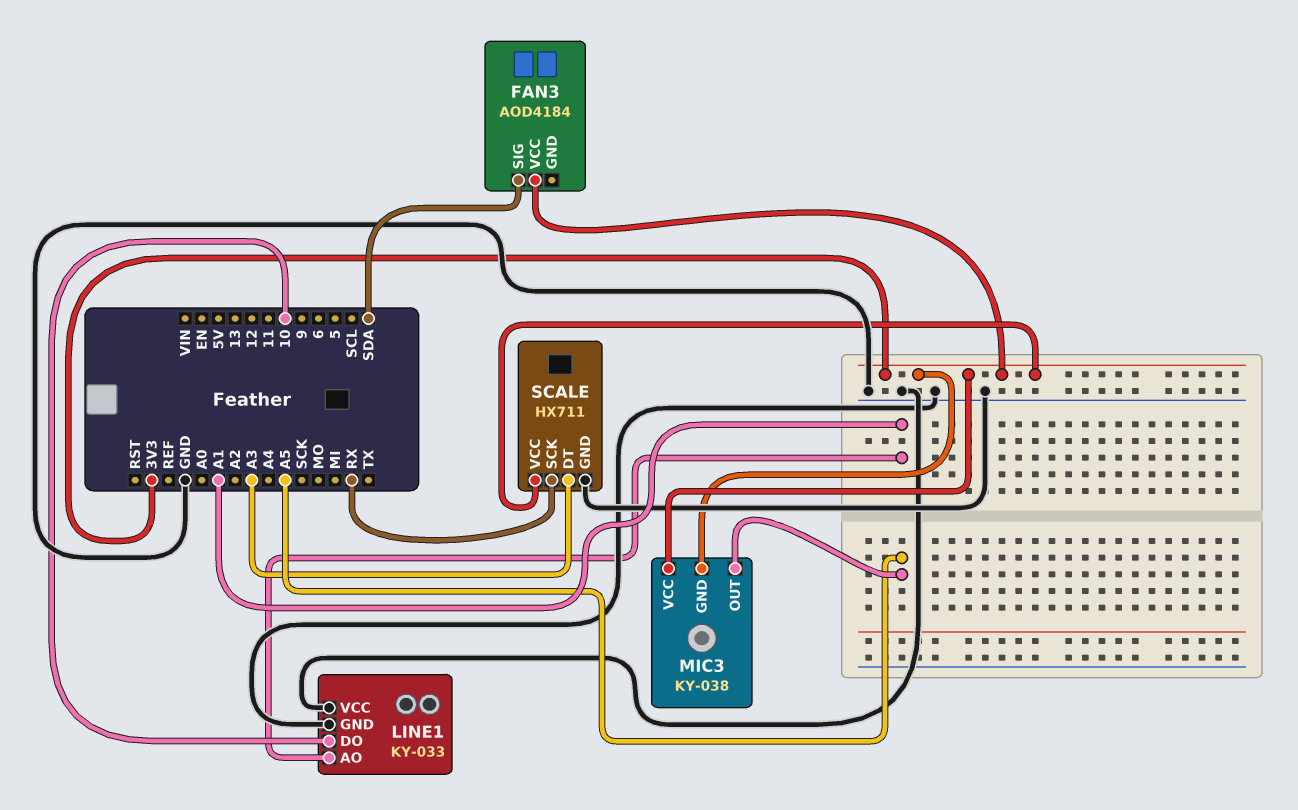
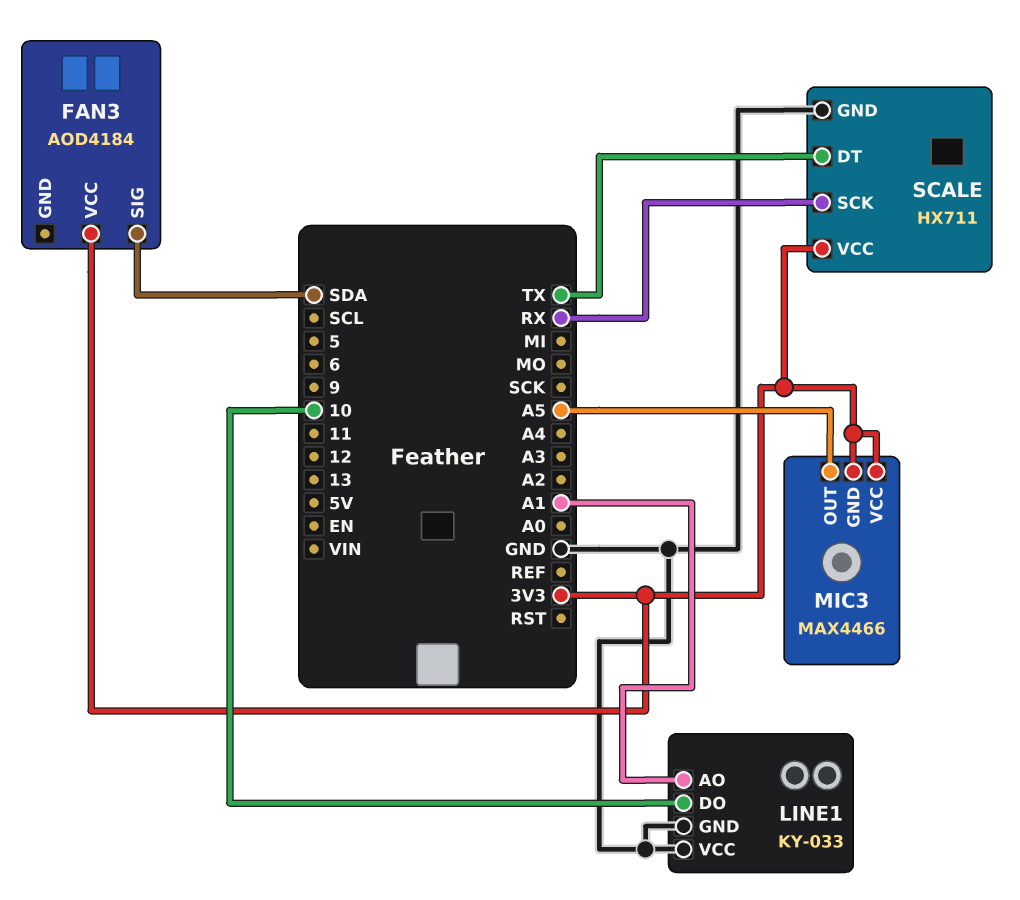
MIC3: KY-038 -> MAX4466
SCALE pin DT: A3 -> TX

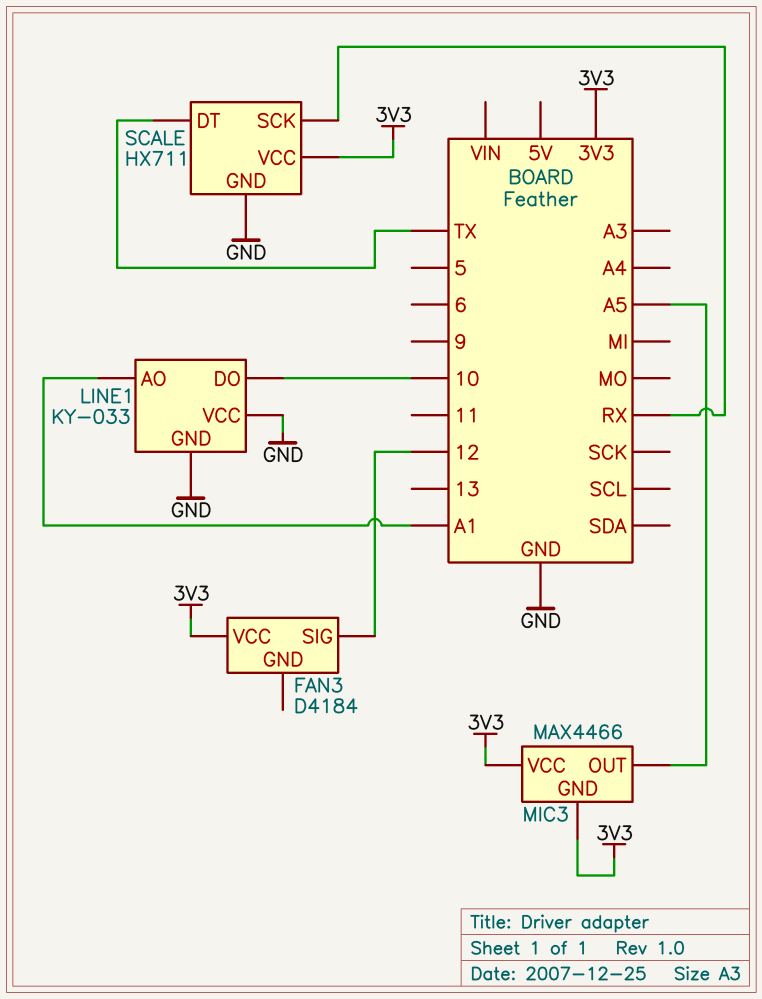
FAN3: AOD4184 -> D4184
FAN3 pin SIG: SDA -> 12

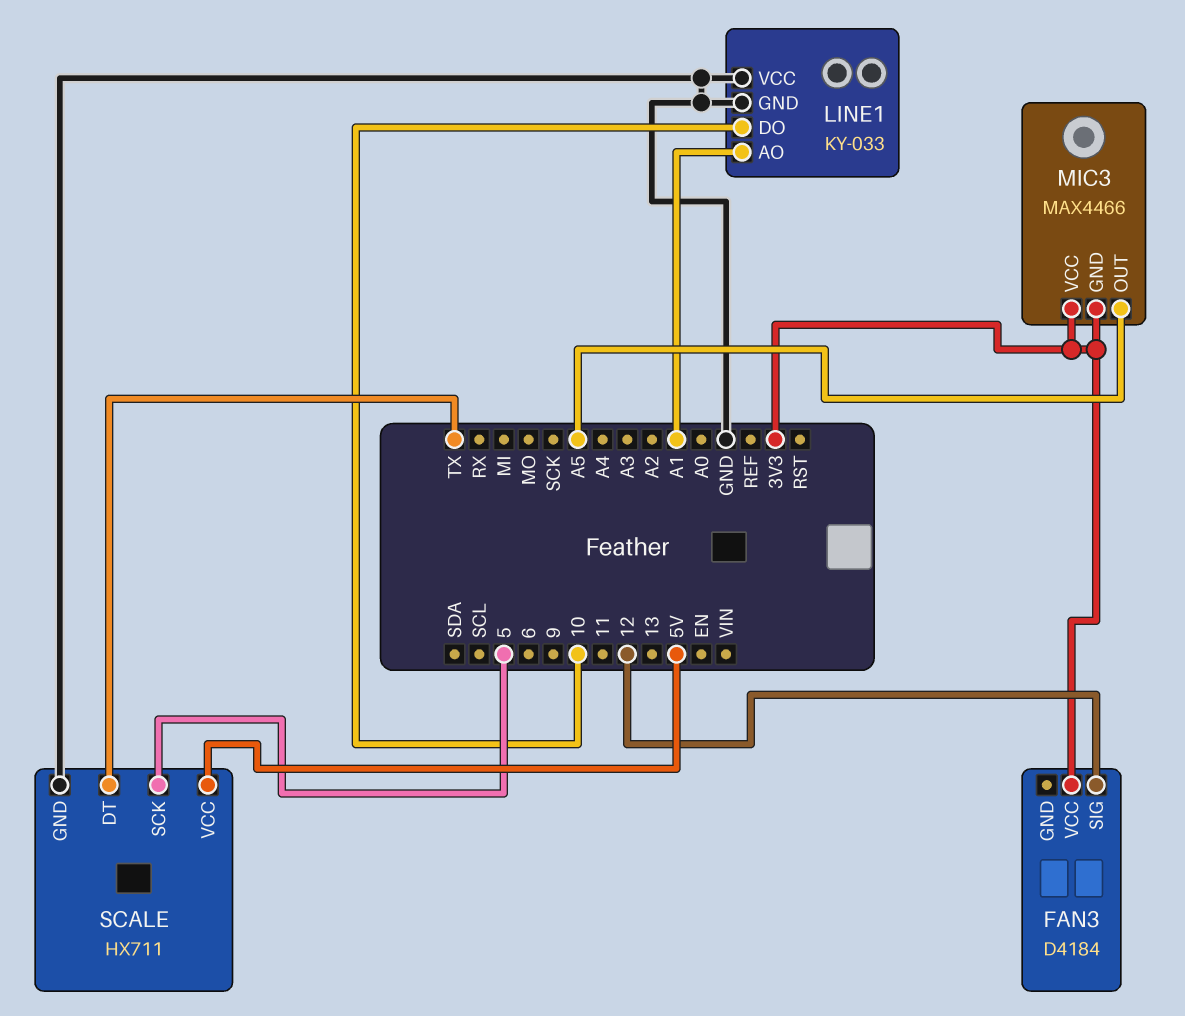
SCALE pin SCK: RX -> 5
SCALE pin VCC: 3V3 -> 5V

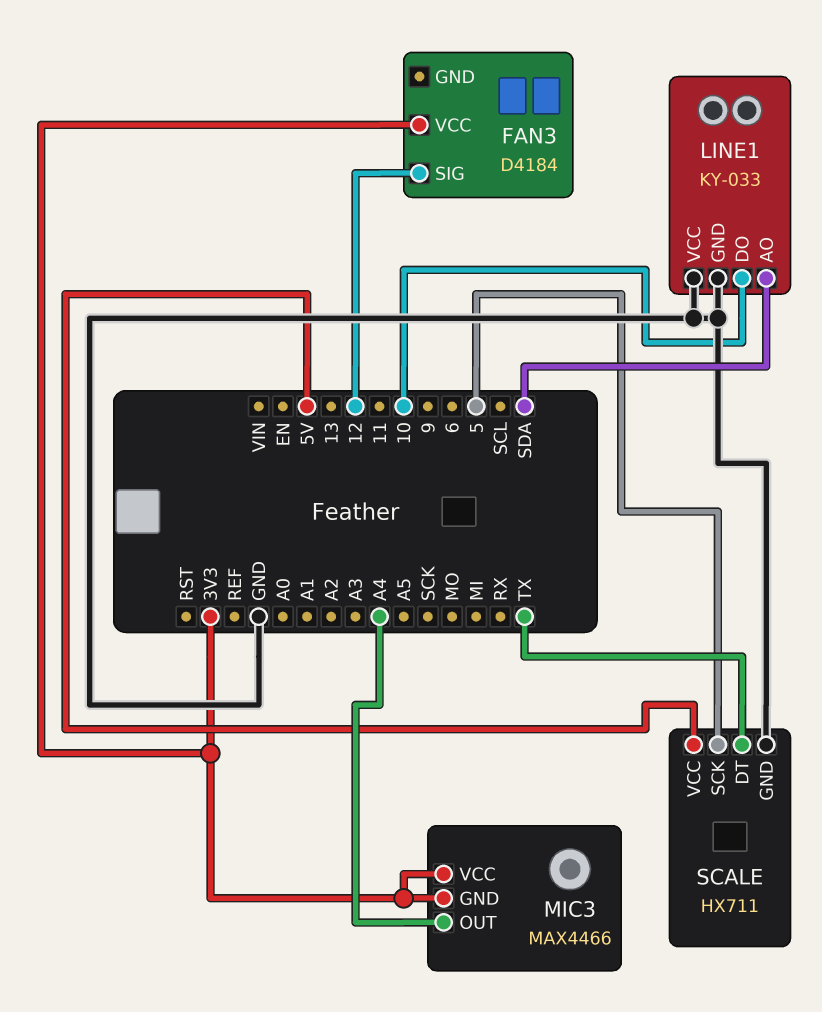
LINE1 pin AO: A1 -> SDA
MIC3 pin OUT: A5 -> A4

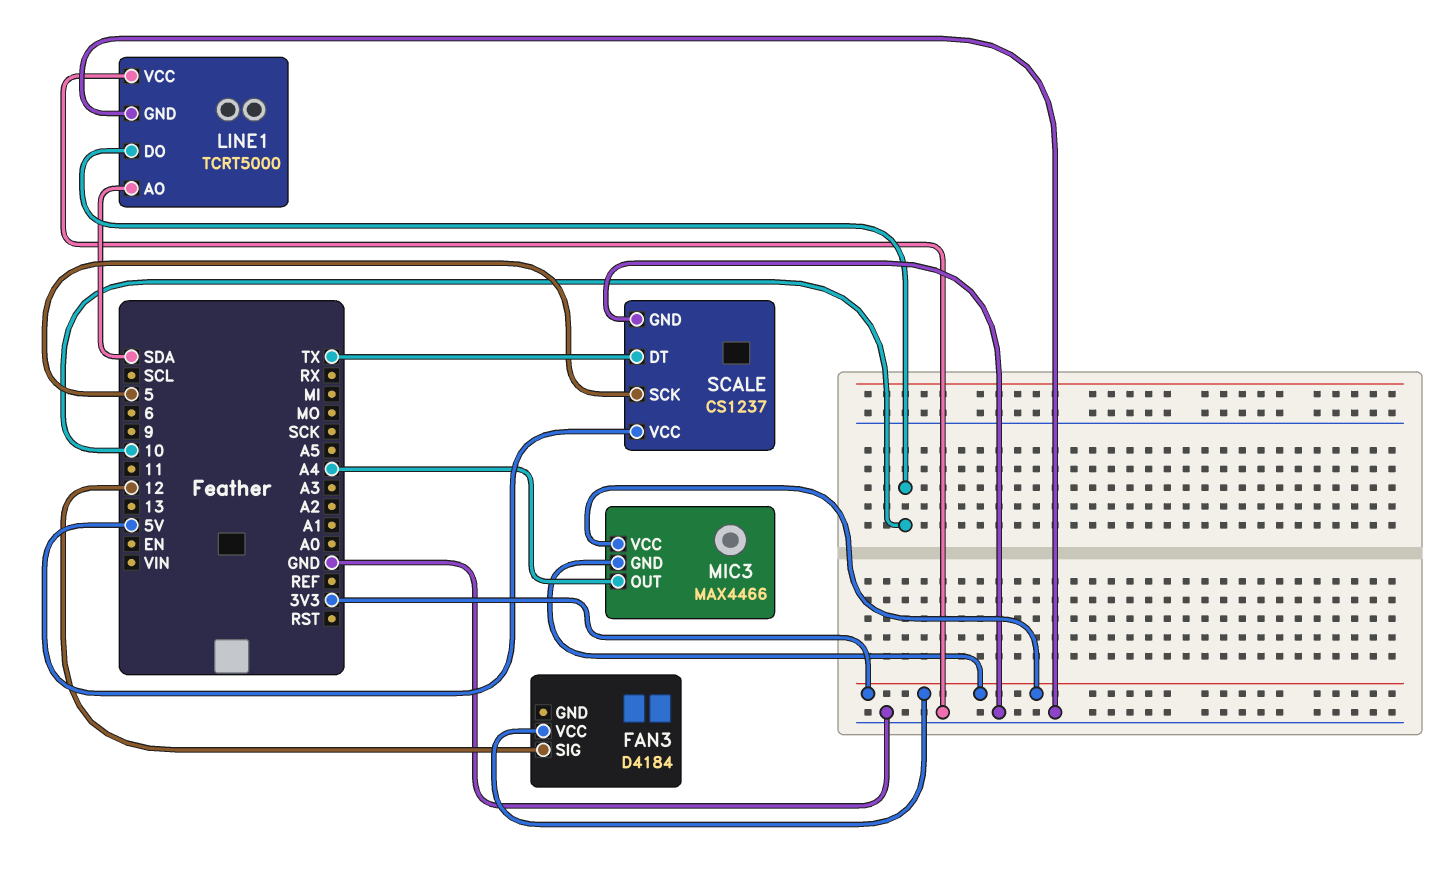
LINE1: KY-033 -> TCRT5000
SCALE: HX711 -> CS1237

